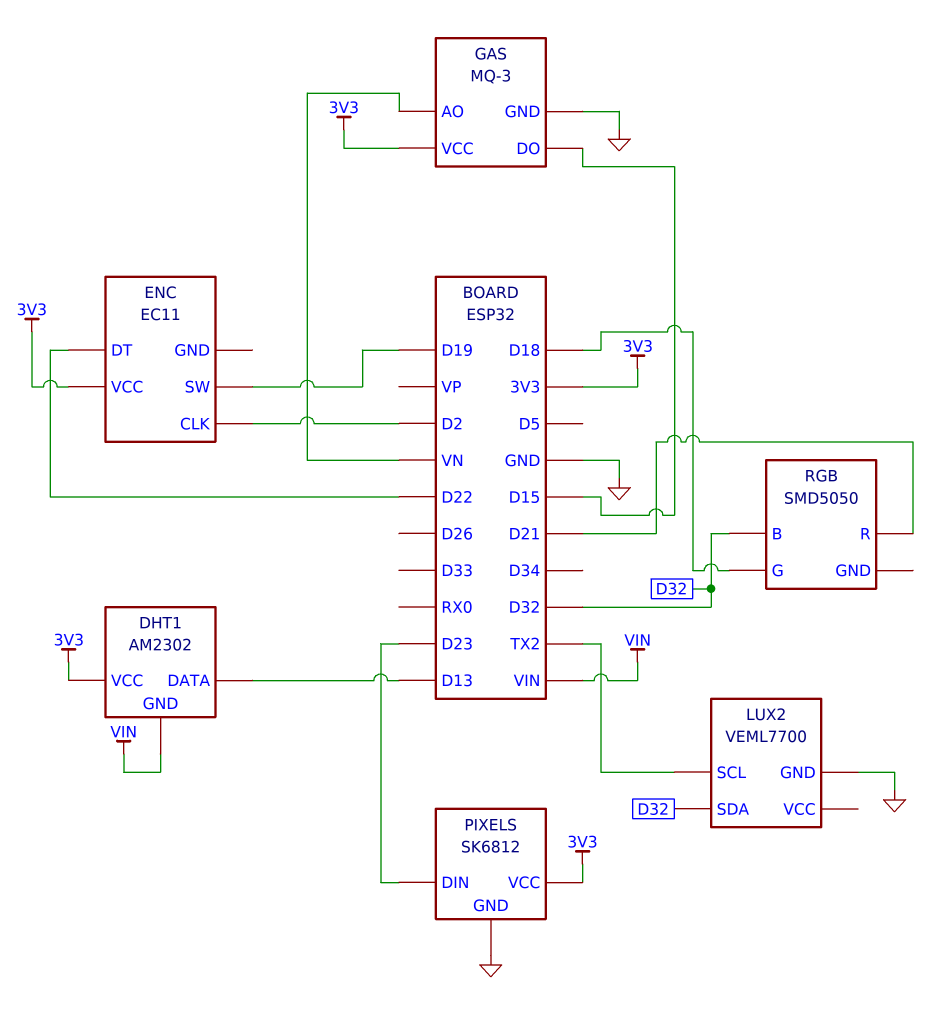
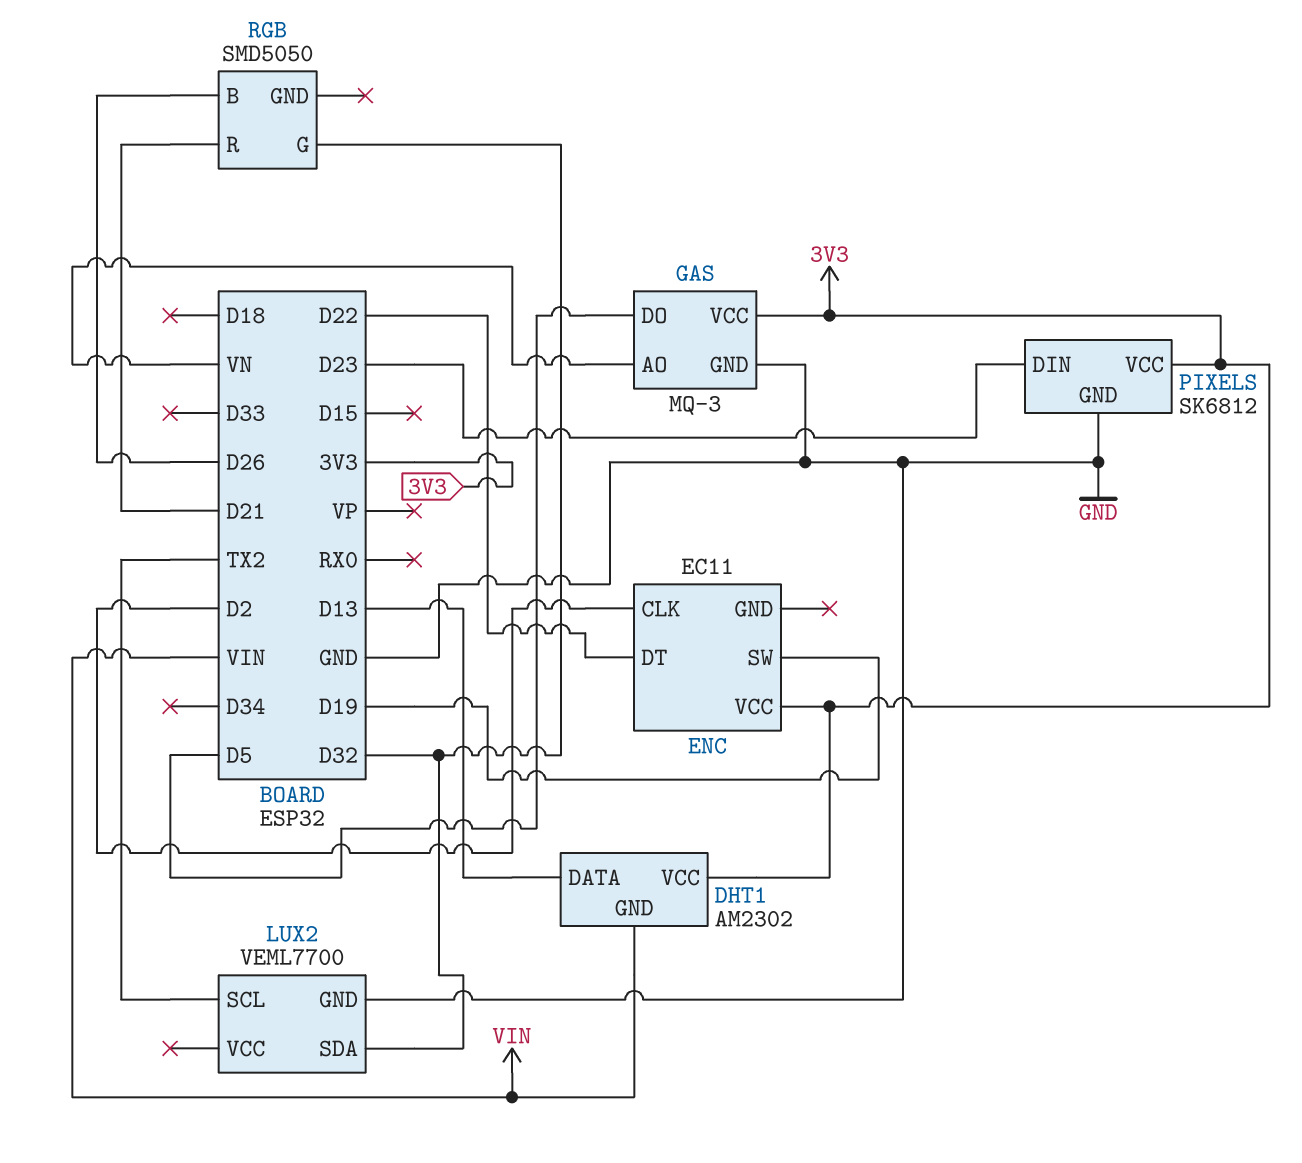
GAS pin DO: D15 -> D5
RGB pin B: D32 -> D26
RGB pin G: D18 -> D32

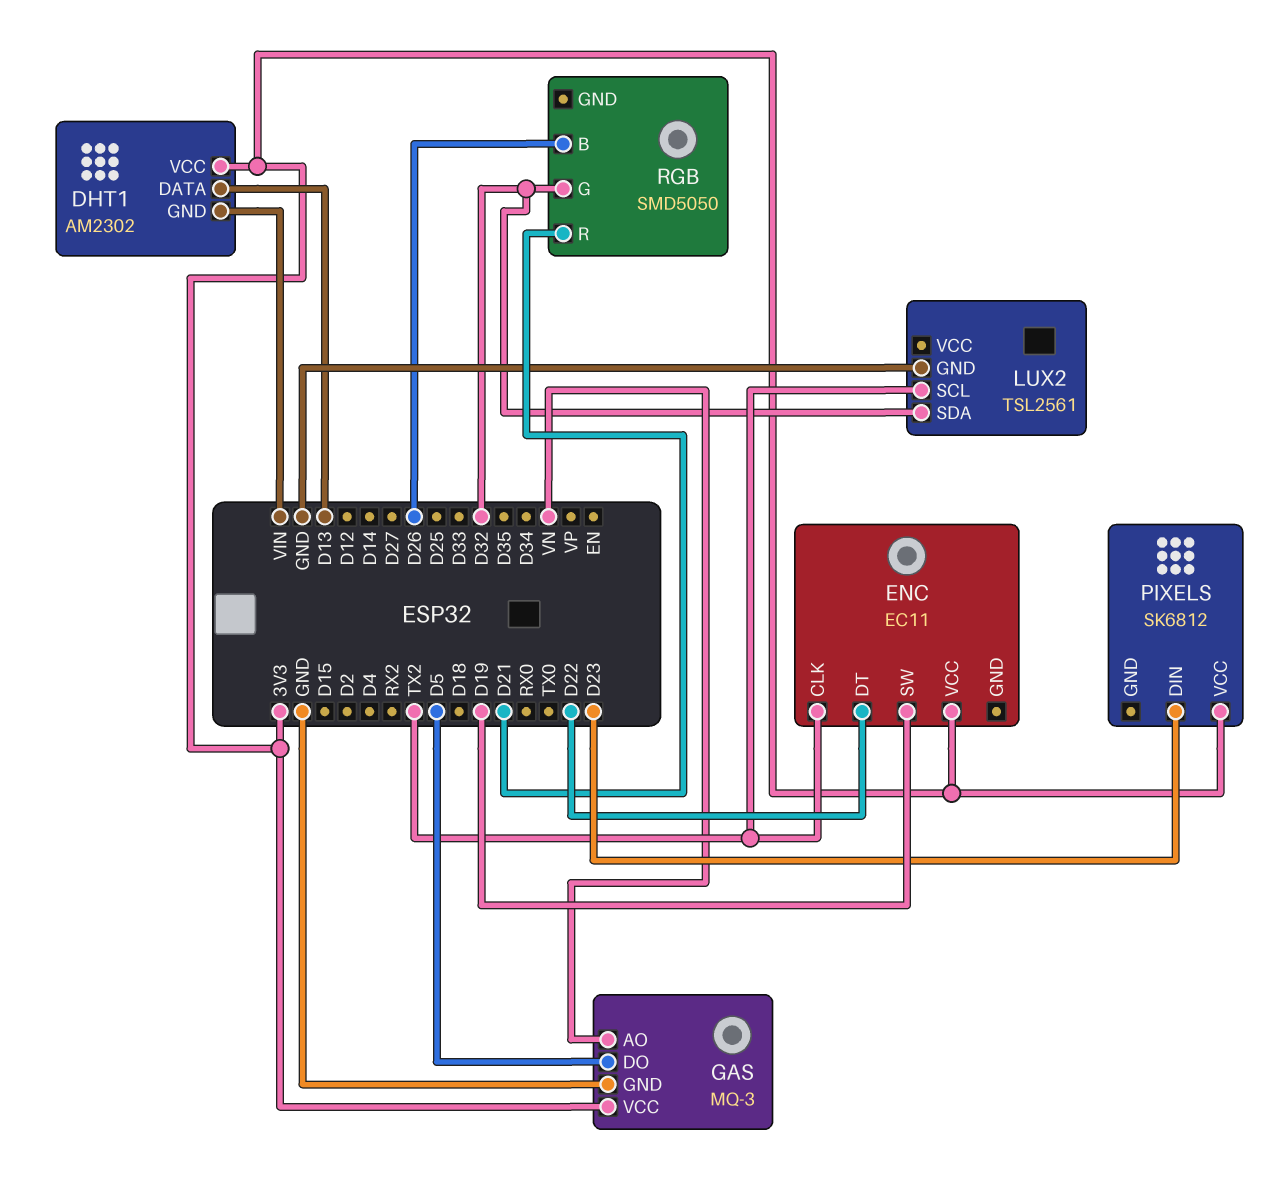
ENC pin CLK: D2 -> TX2
LUX2: VEML7700 -> TSL2561
PIXELS pin GND: GND -> none

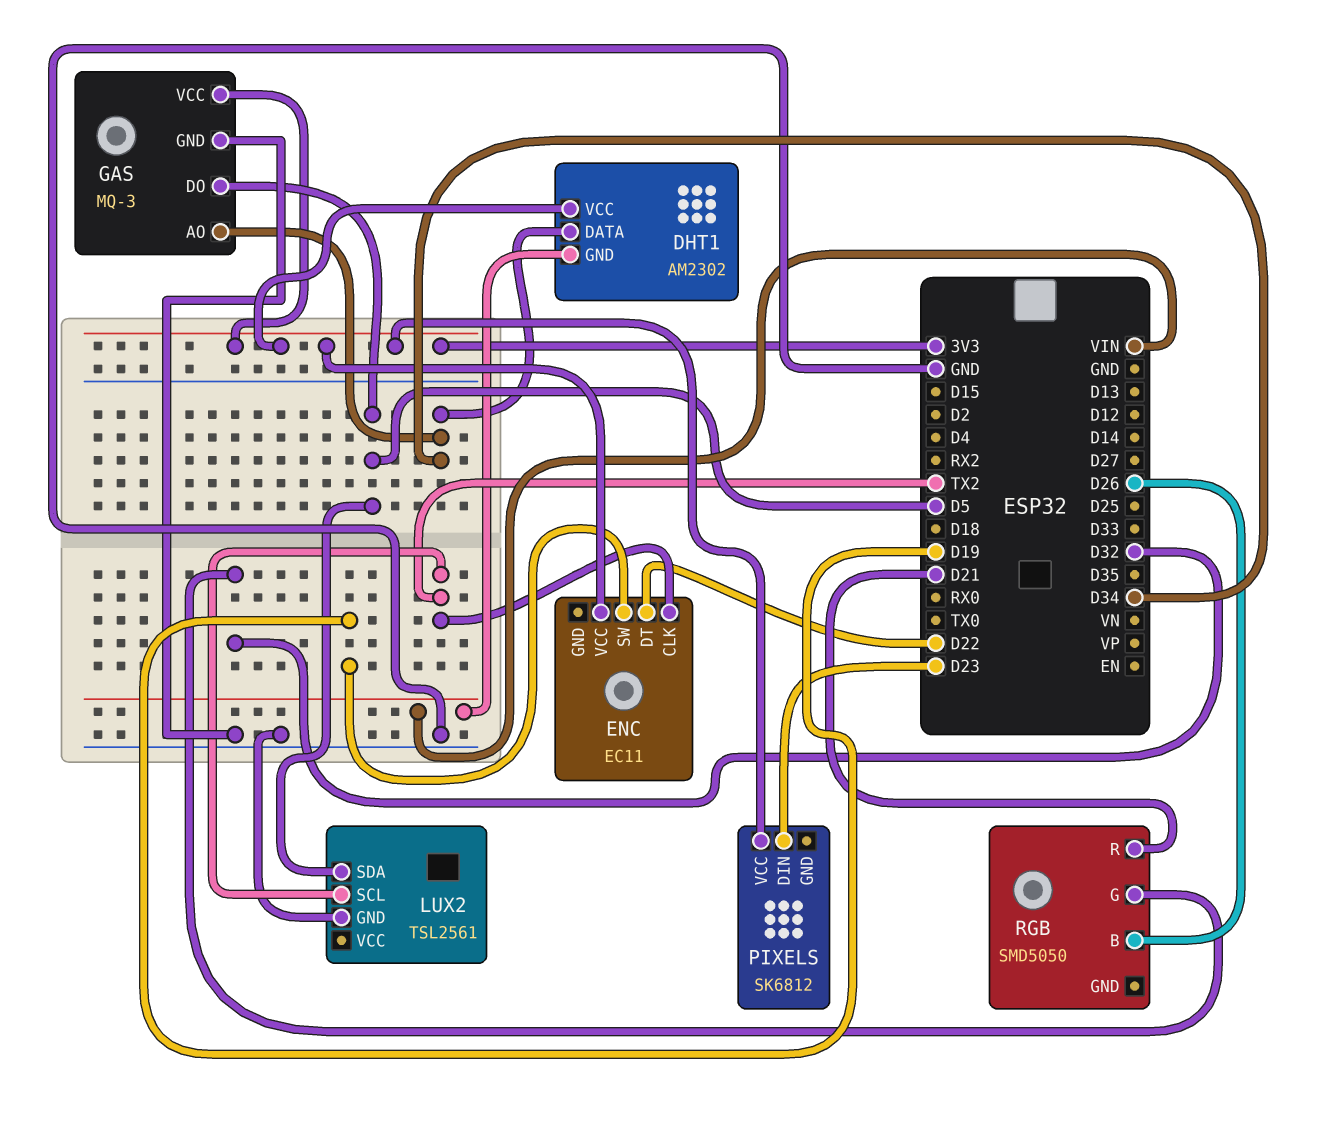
DHT1 pin DATA: D13 -> D34
GAS pin AO: VN -> D34
LUX2 pin SDA: D32 -> D5

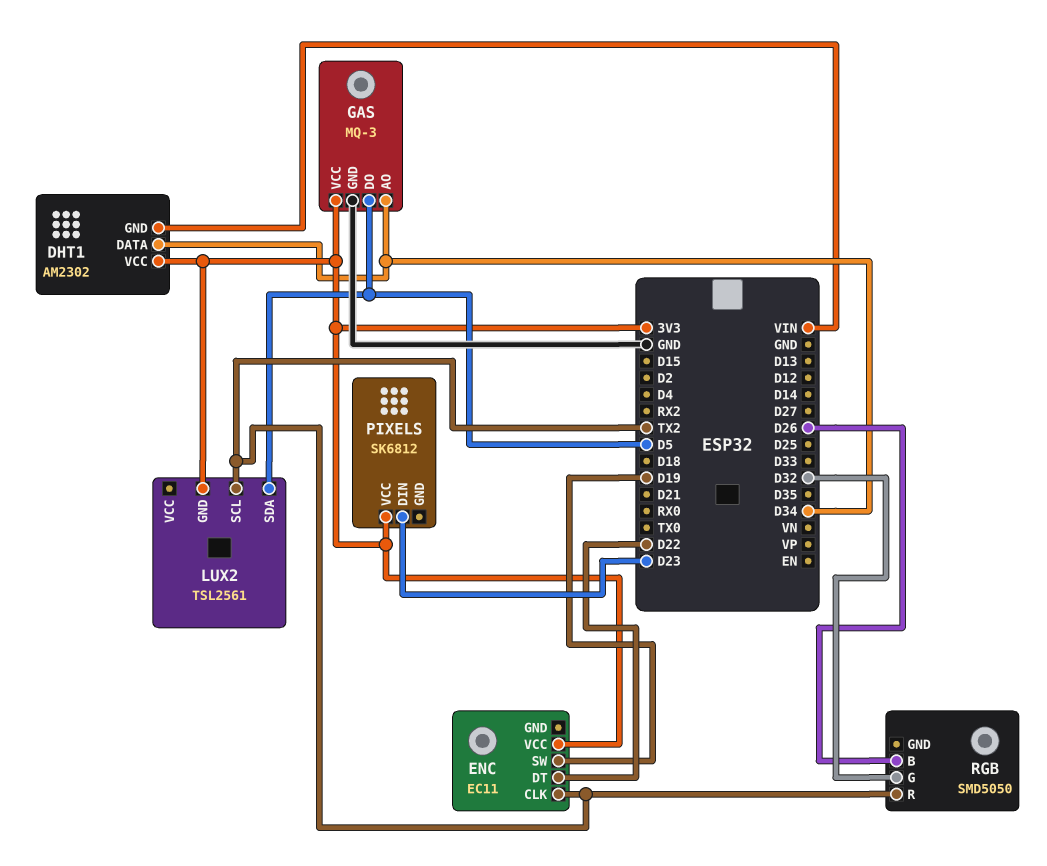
LUX2 pin GND: GND -> 3V3
RGB pin R: D21 -> TX2

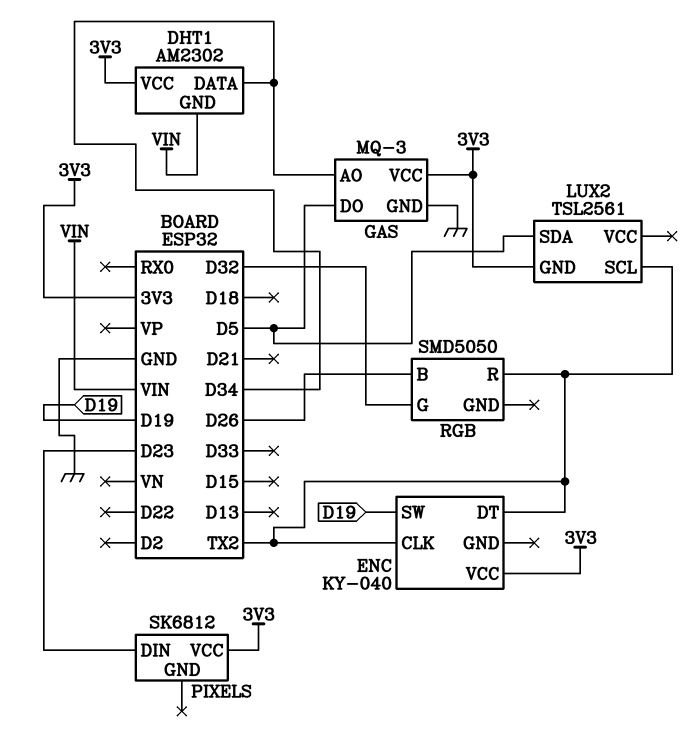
ENC: EC11 -> KY-040
ENC pin DT: D22 -> TX2

